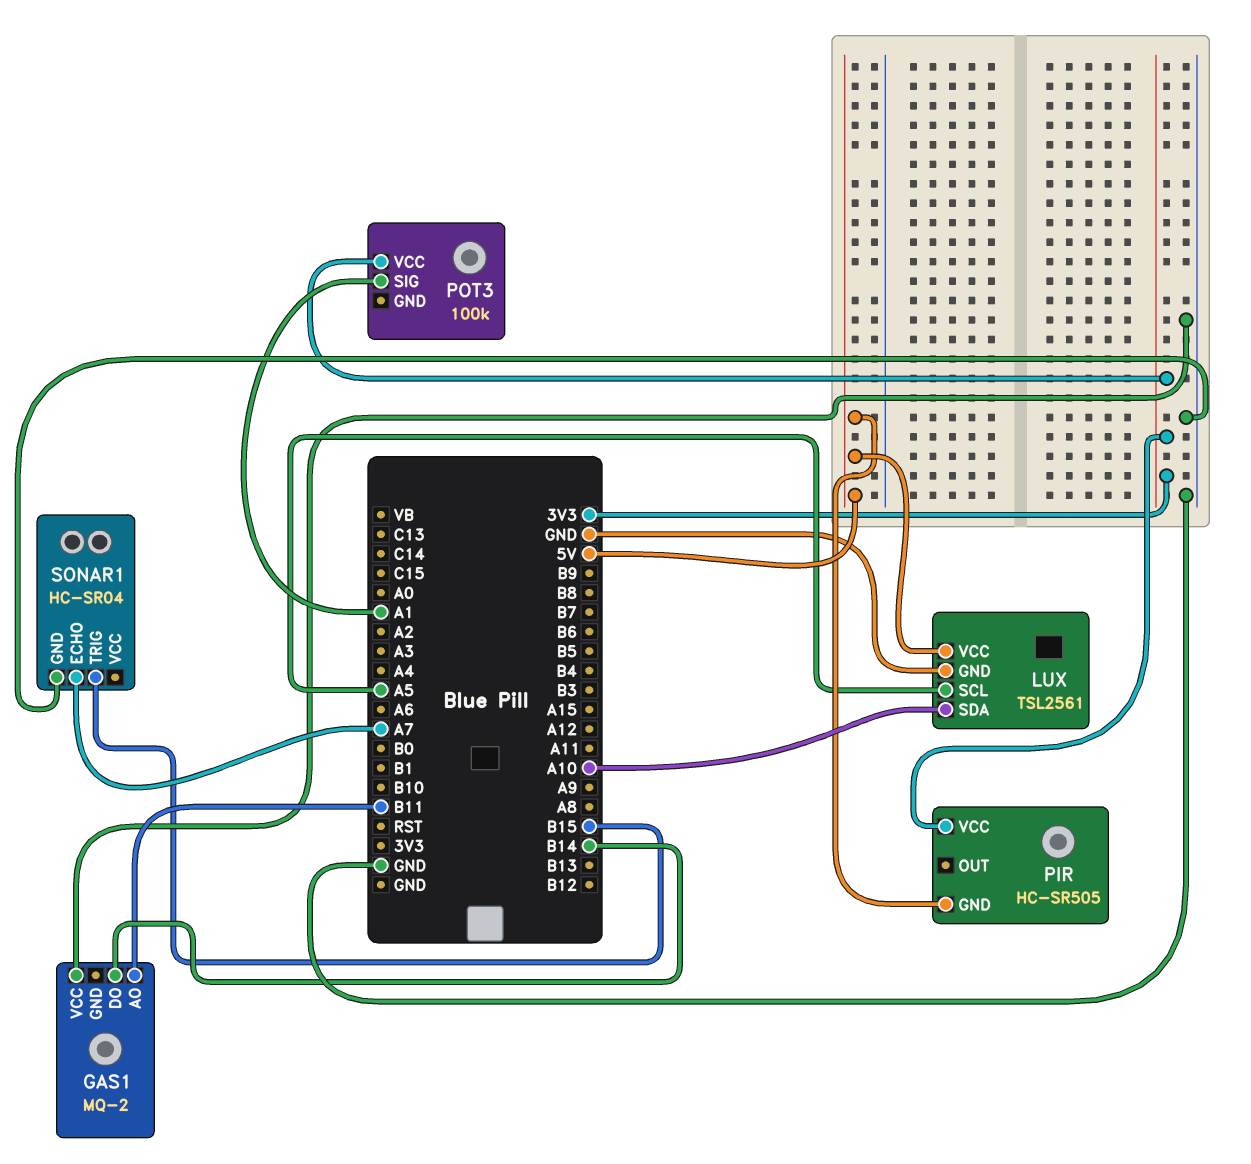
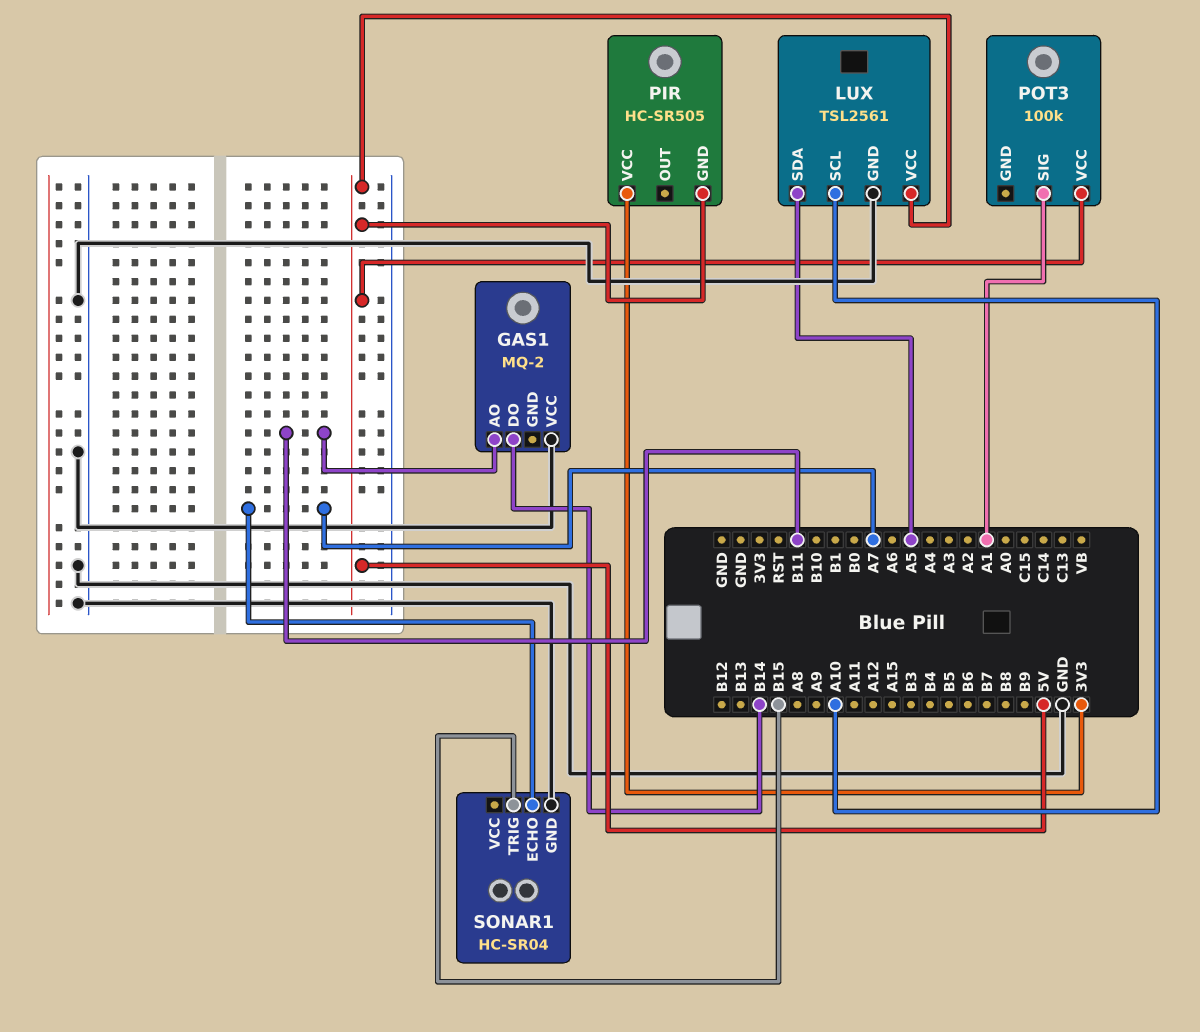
LUX pin SCL: A5 -> A10
LUX pin SDA: A10 -> A5
POT3 pin VCC: 3V3 -> 5V

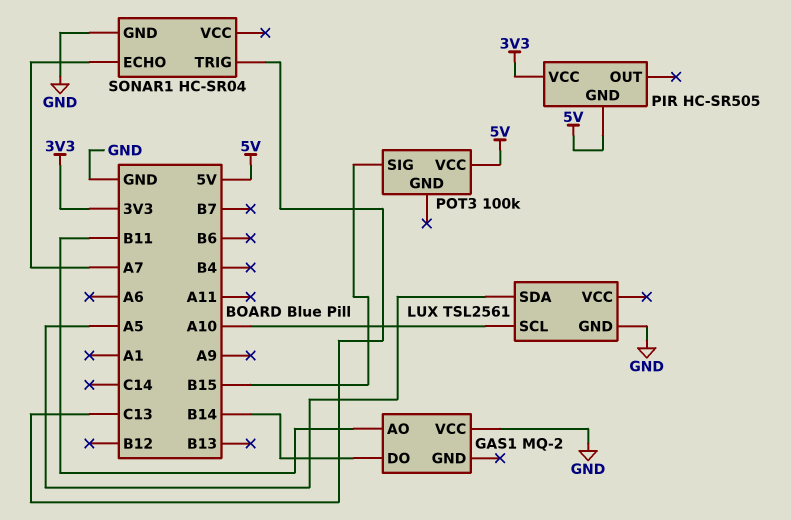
LUX pin VCC: 5V -> none
POT3 pin SIG: A1 -> B15
SONAR1 pin TRIG: B15 -> C13

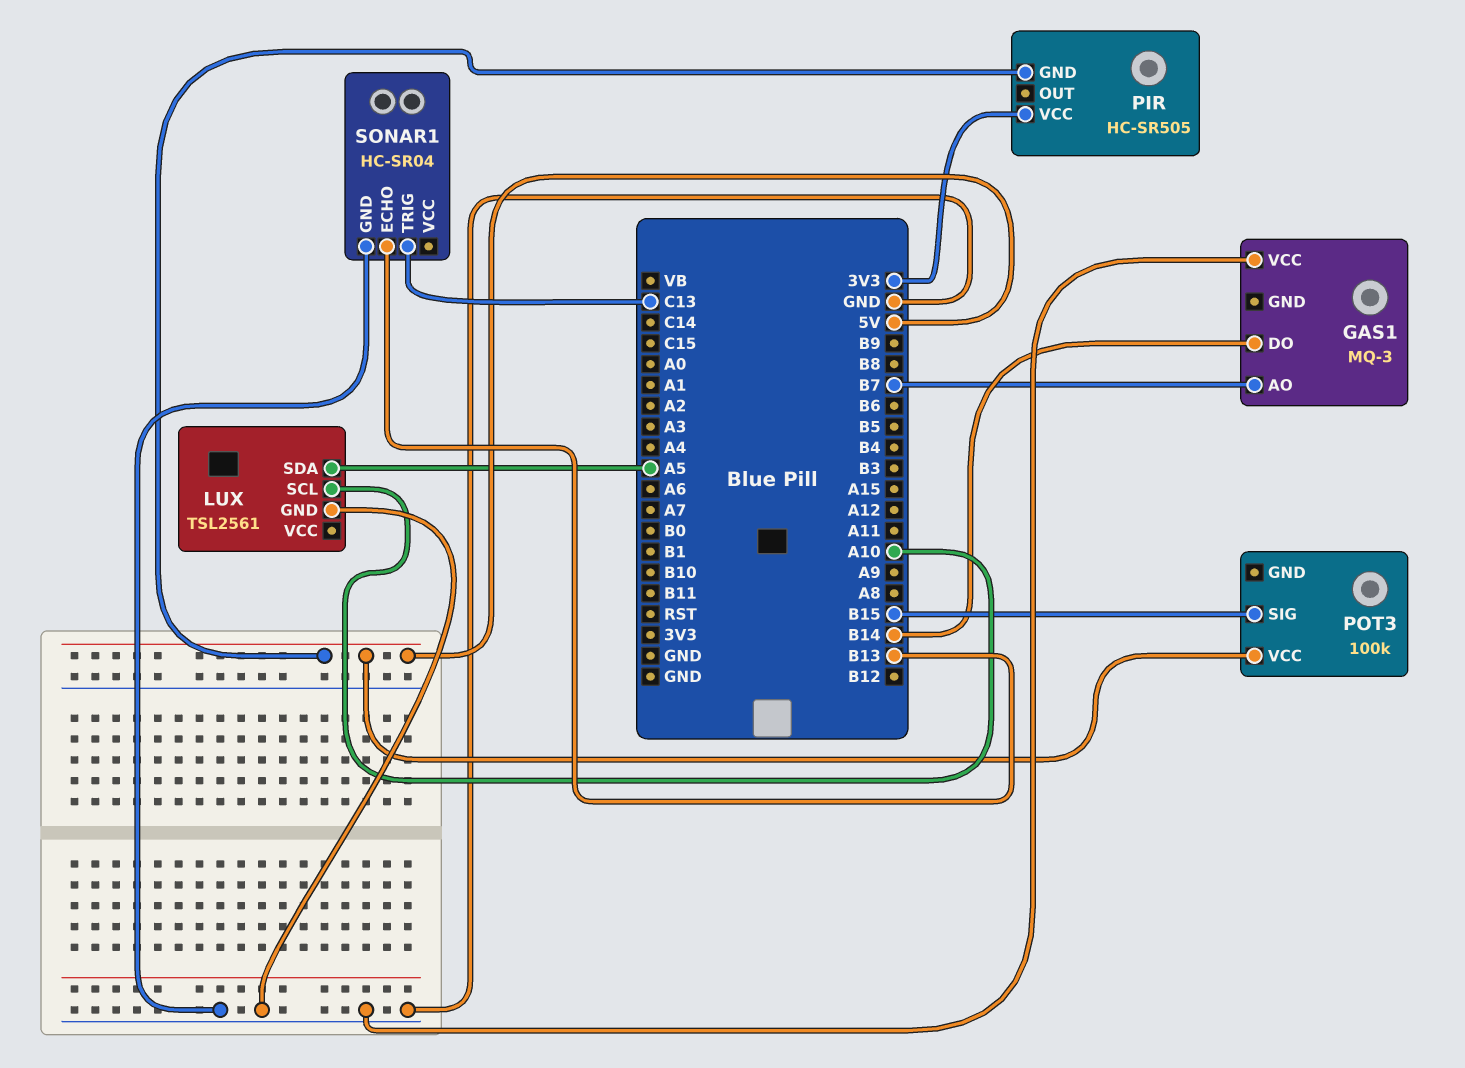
GAS1: MQ-2 -> MQ-3
GAS1 pin AO: B11 -> B7
SONAR1 pin ECHO: A7 -> B13

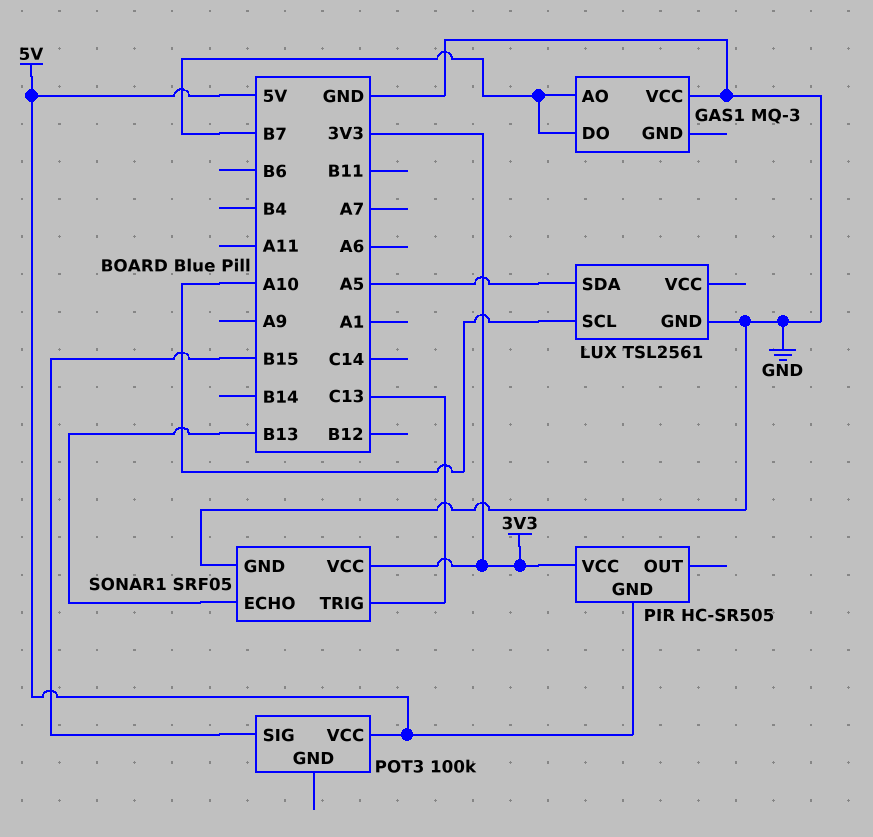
GAS1 pin DO: B14 -> B7
SONAR1: HC-SR04 -> SRF05
SONAR1 pin VCC: none -> 3V3

